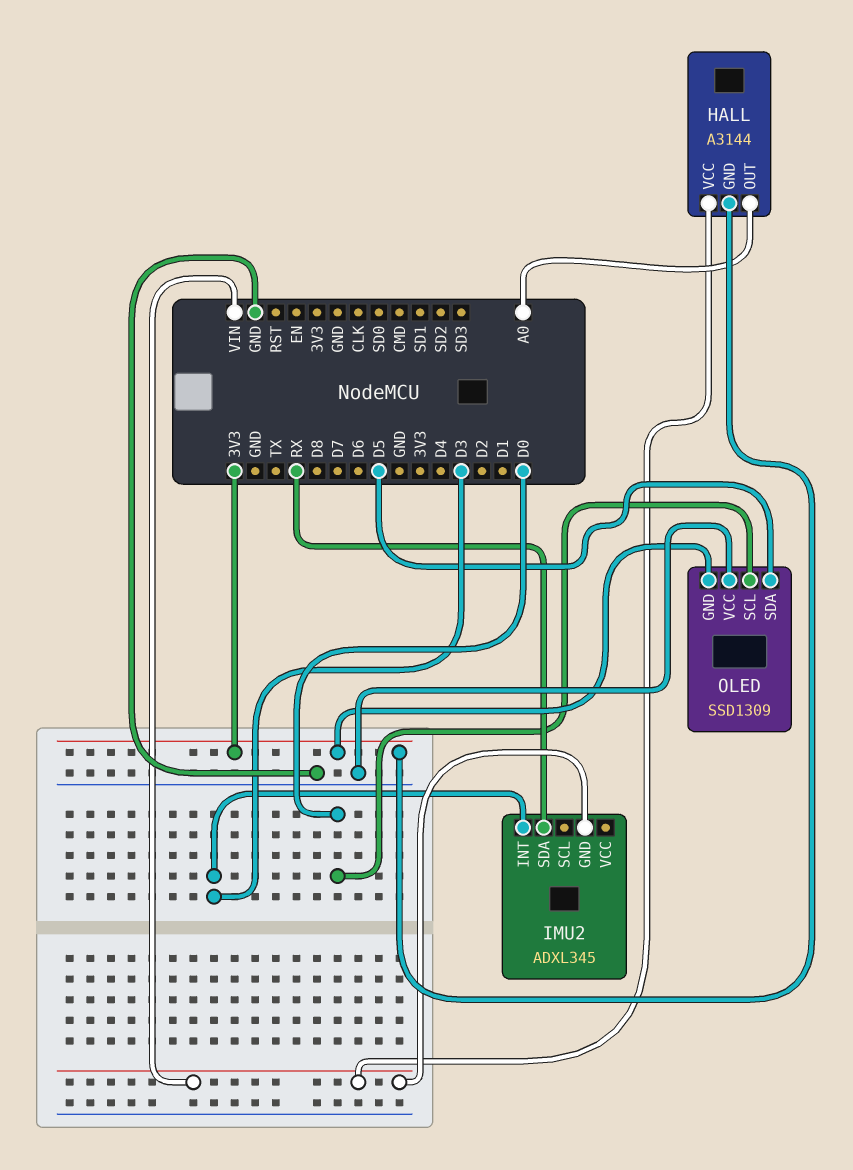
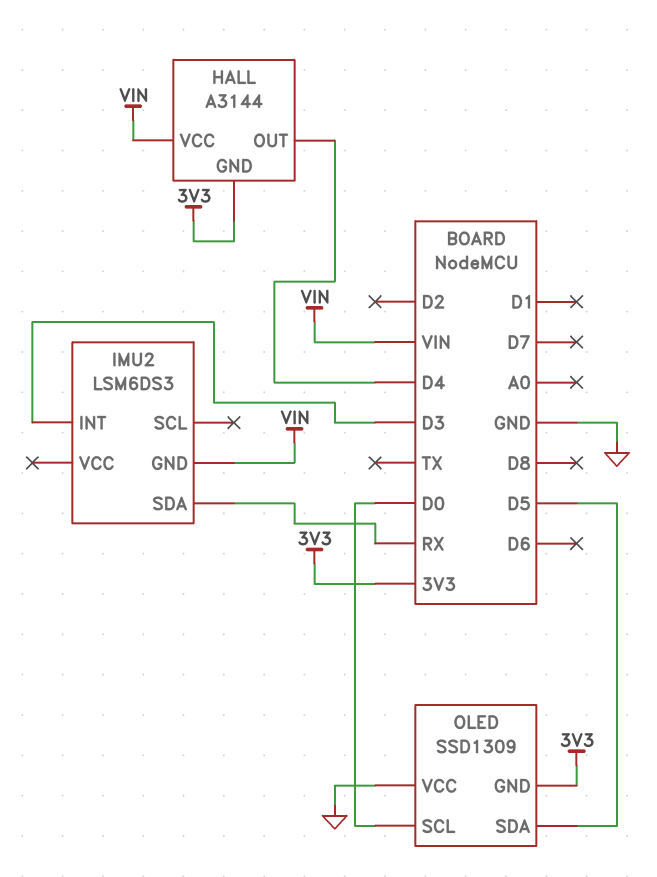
HALL pin OUT: A0 -> D4
IMU2: ADXL345 -> LSM6DS3

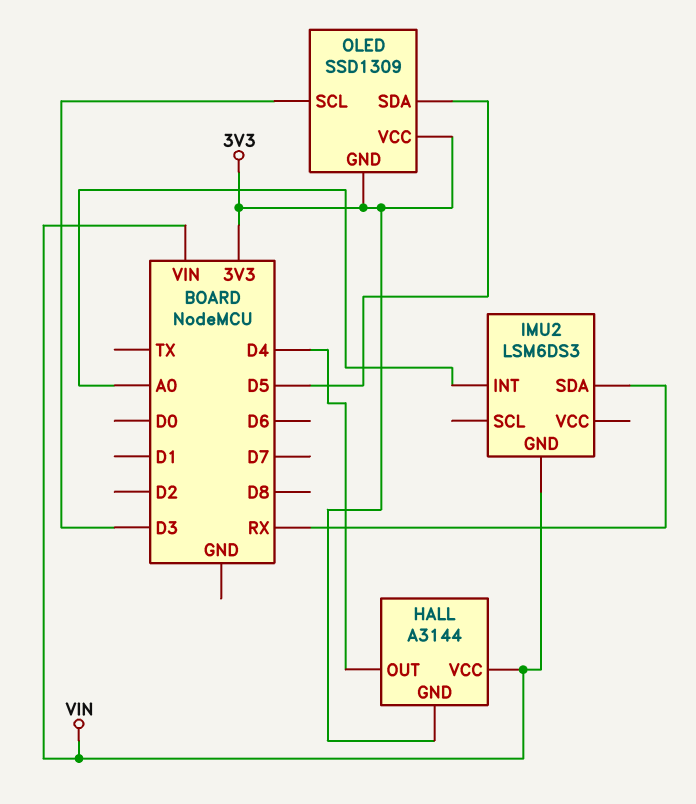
IMU2 pin INT: D3 -> A0
OLED pin SCL: D0 -> D3
OLED pin VCC: GND -> 3V3

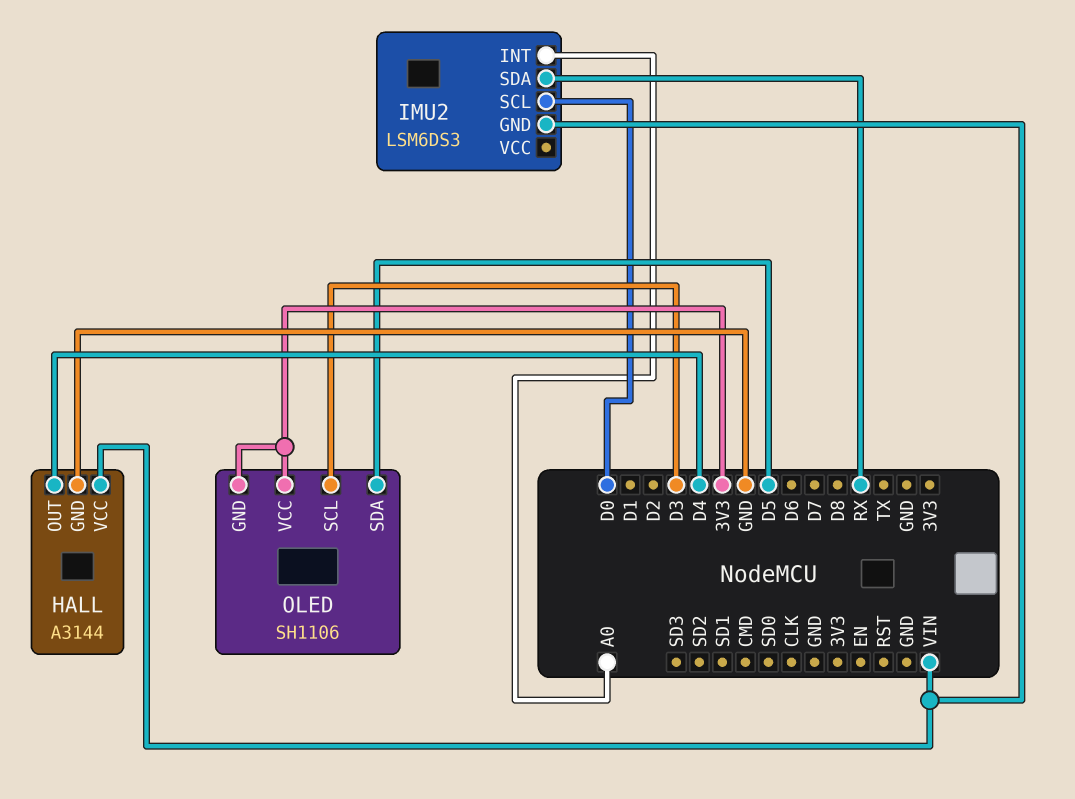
HALL pin GND: 3V3 -> GND
IMU2 pin SCL: none -> D0
OLED: SSD1309 -> SH1106

